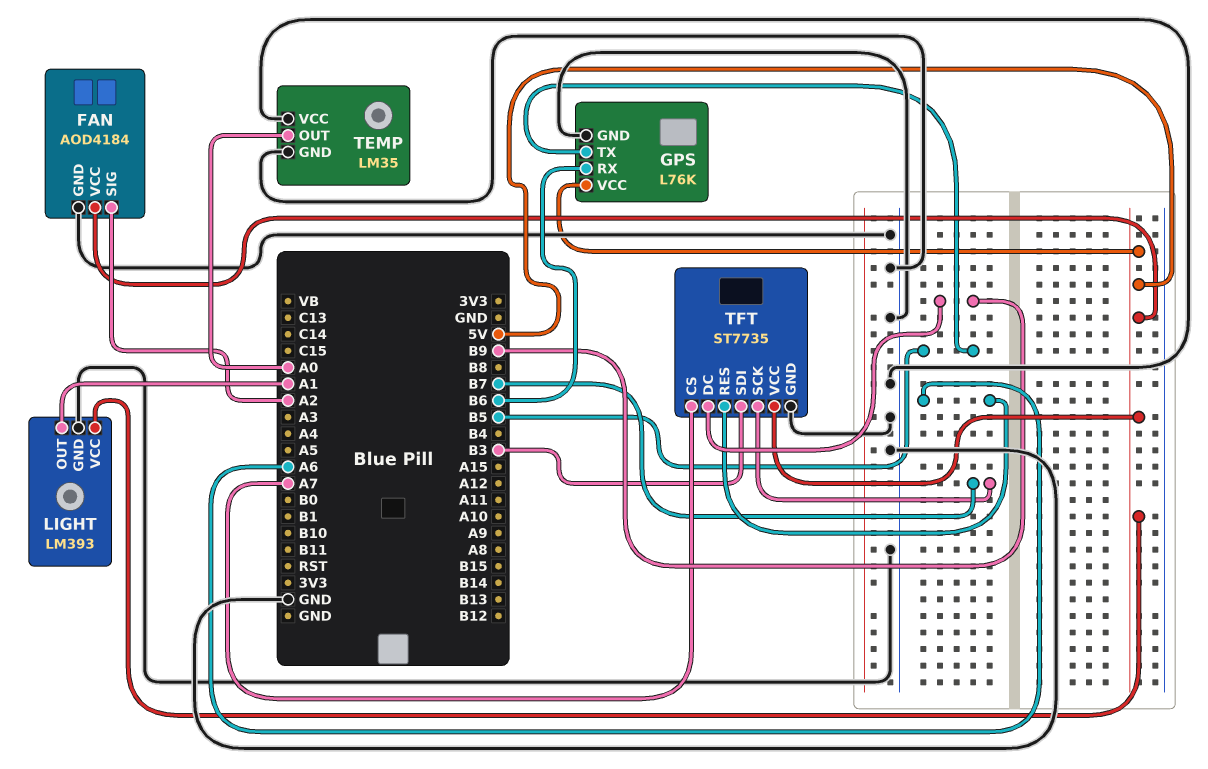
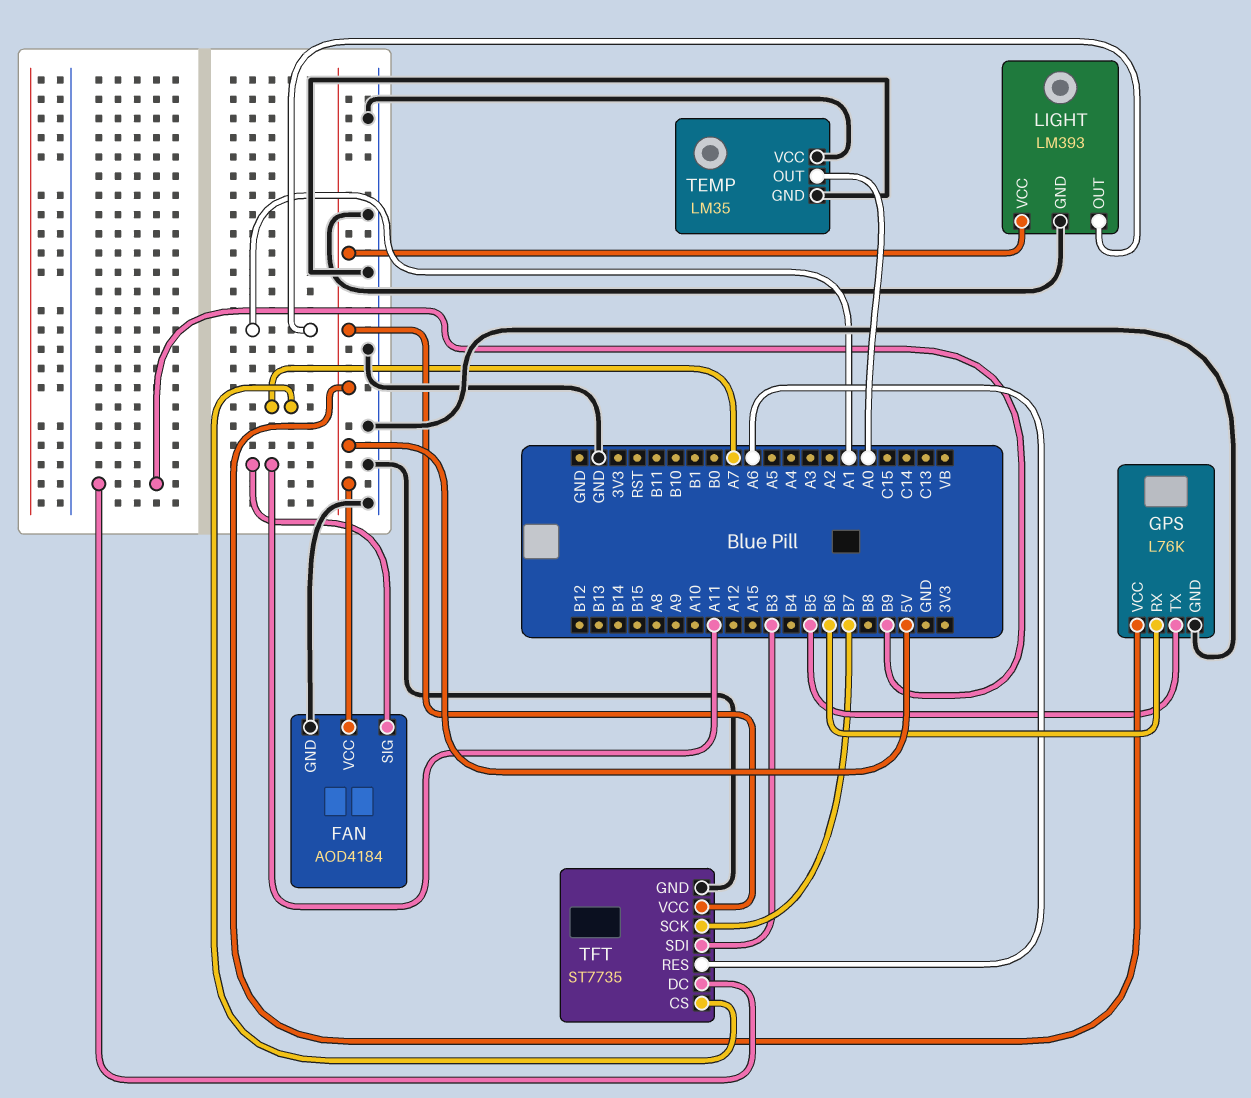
FAN pin SIG: A2 -> A11

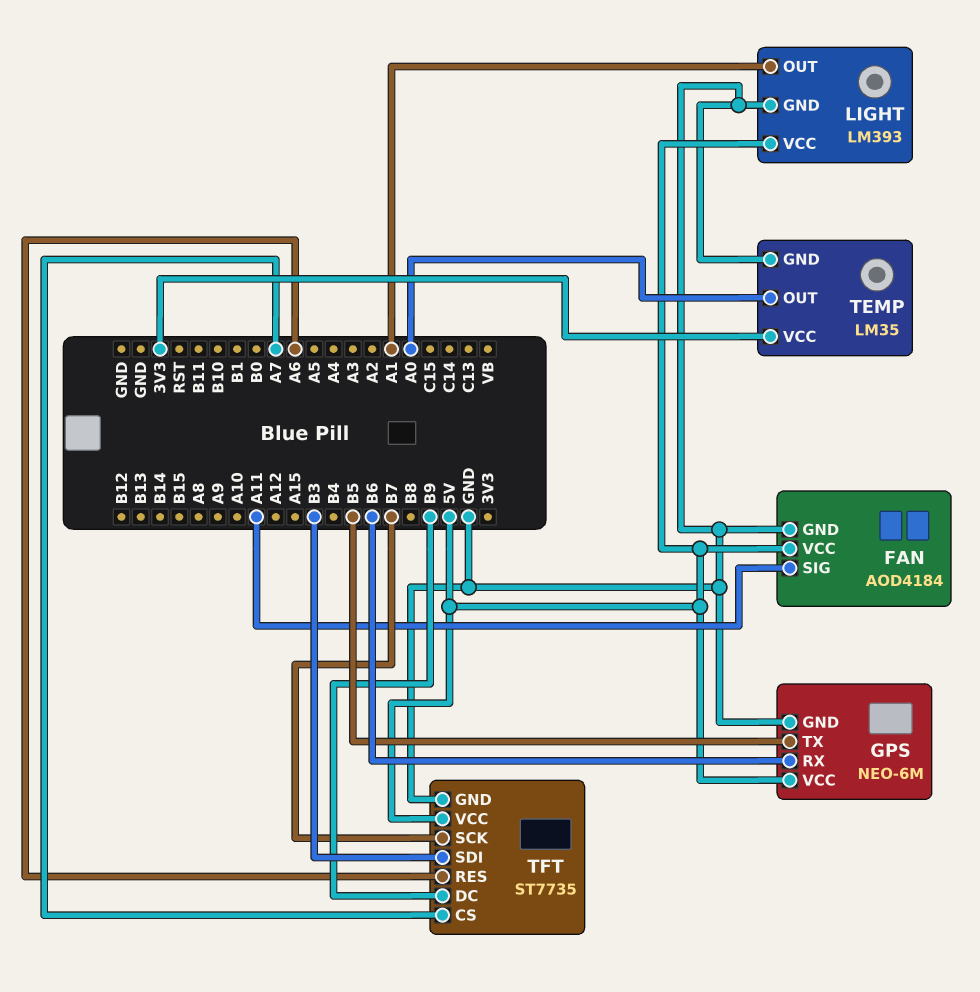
GPS: L76K -> NEO-6M
TEMP pin VCC: GND -> 3V3

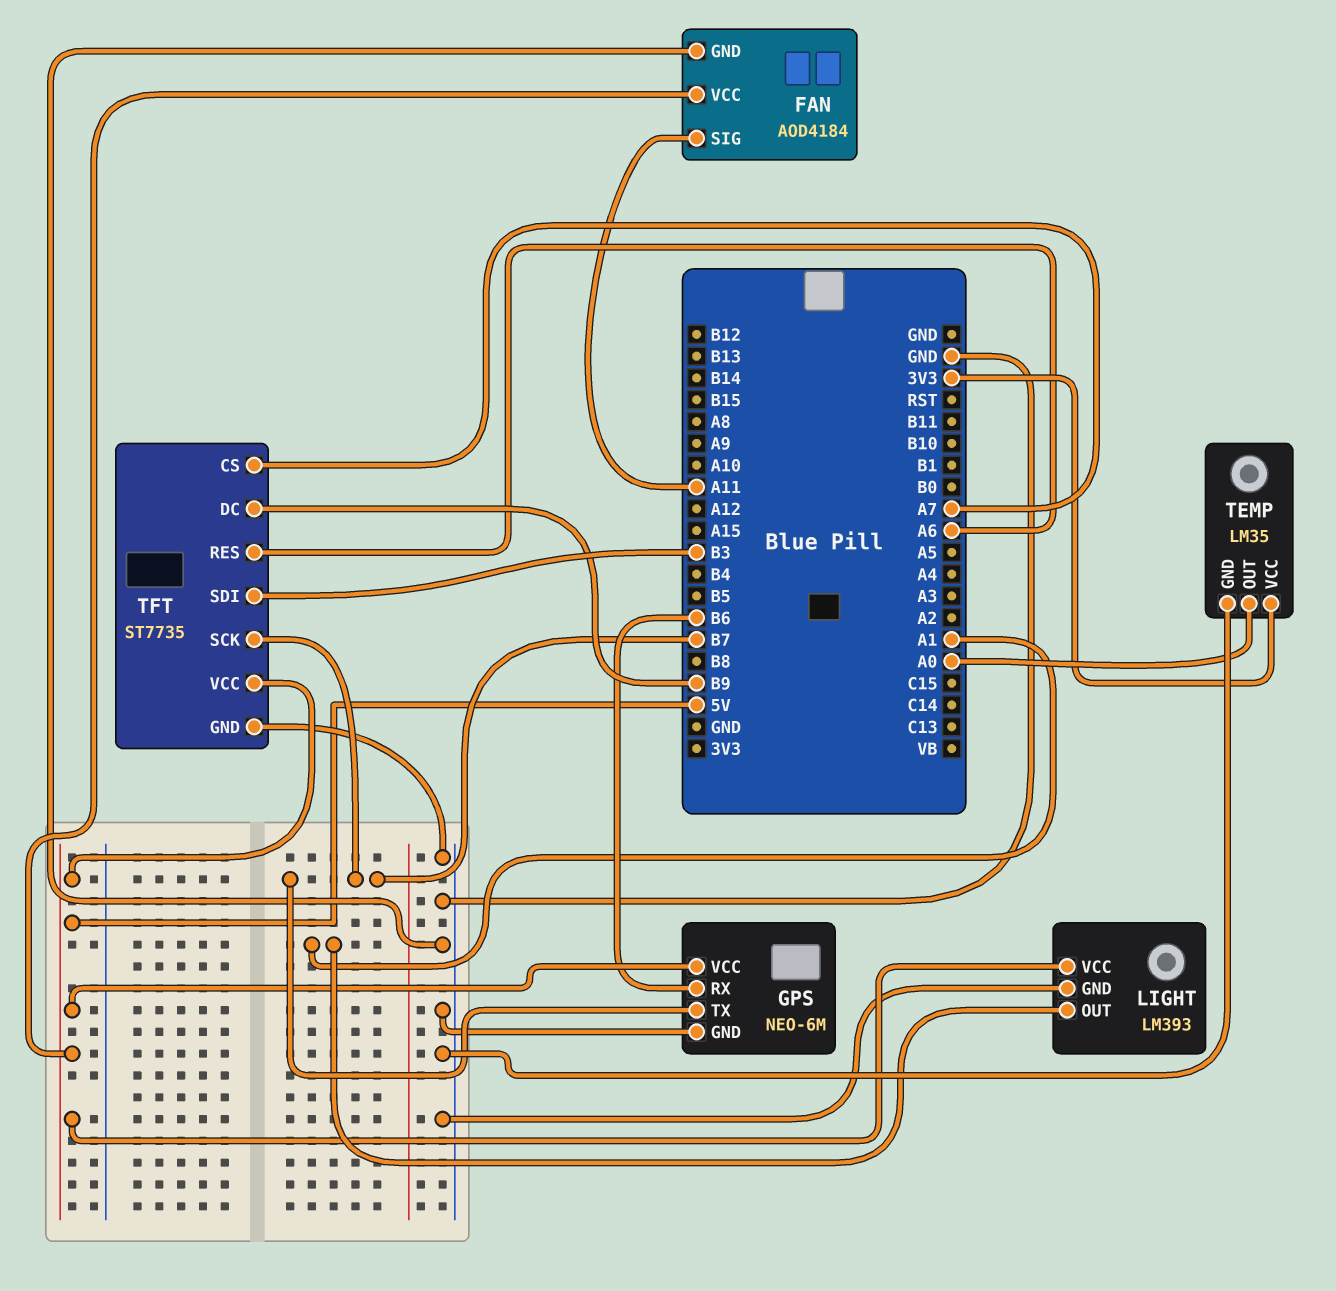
GPS pin TX: B5 -> B7

